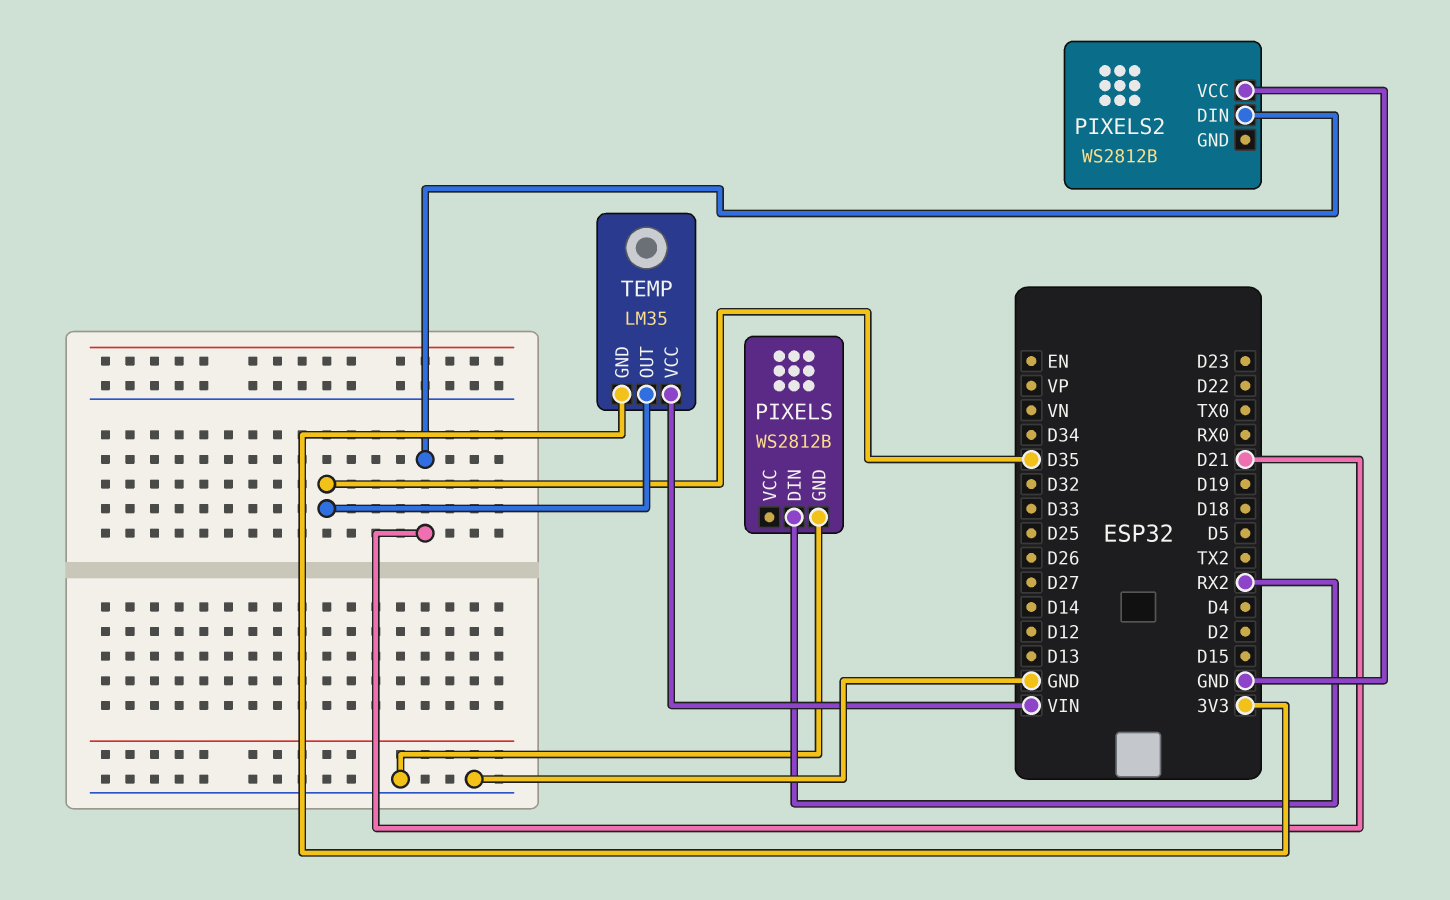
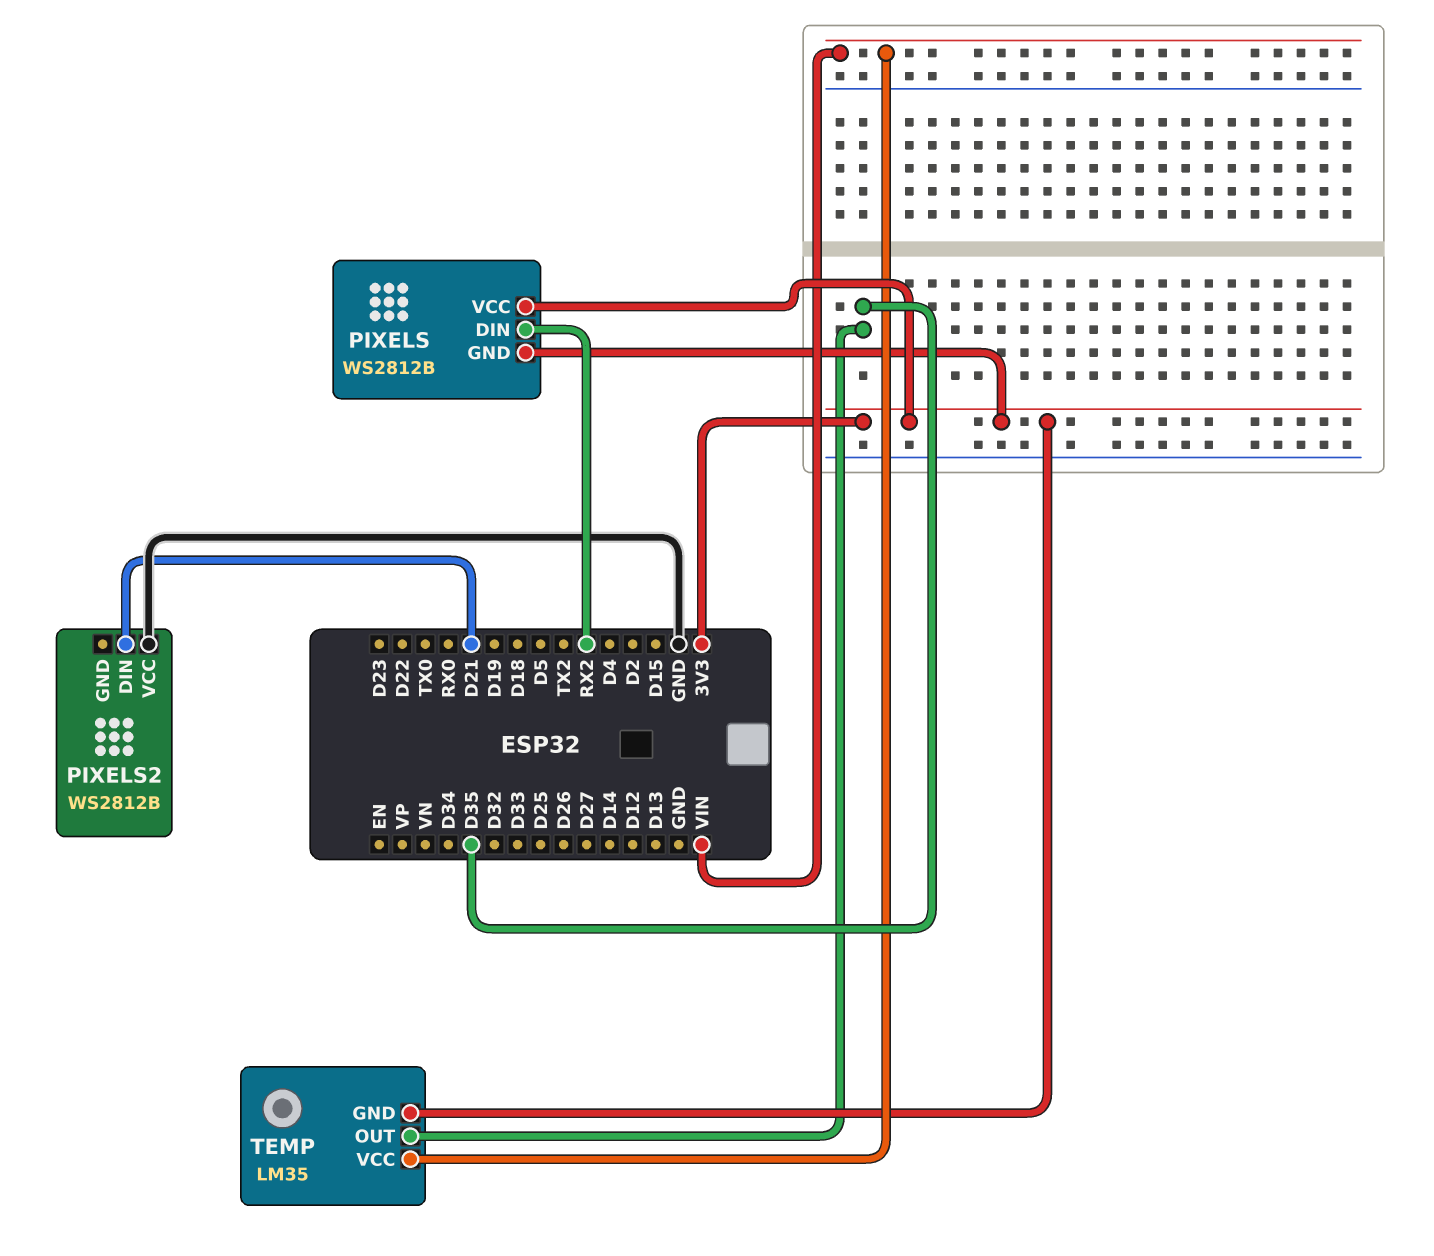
PIXELS pin GND: GND -> 3V3
PIXELS pin VCC: none -> 3V3

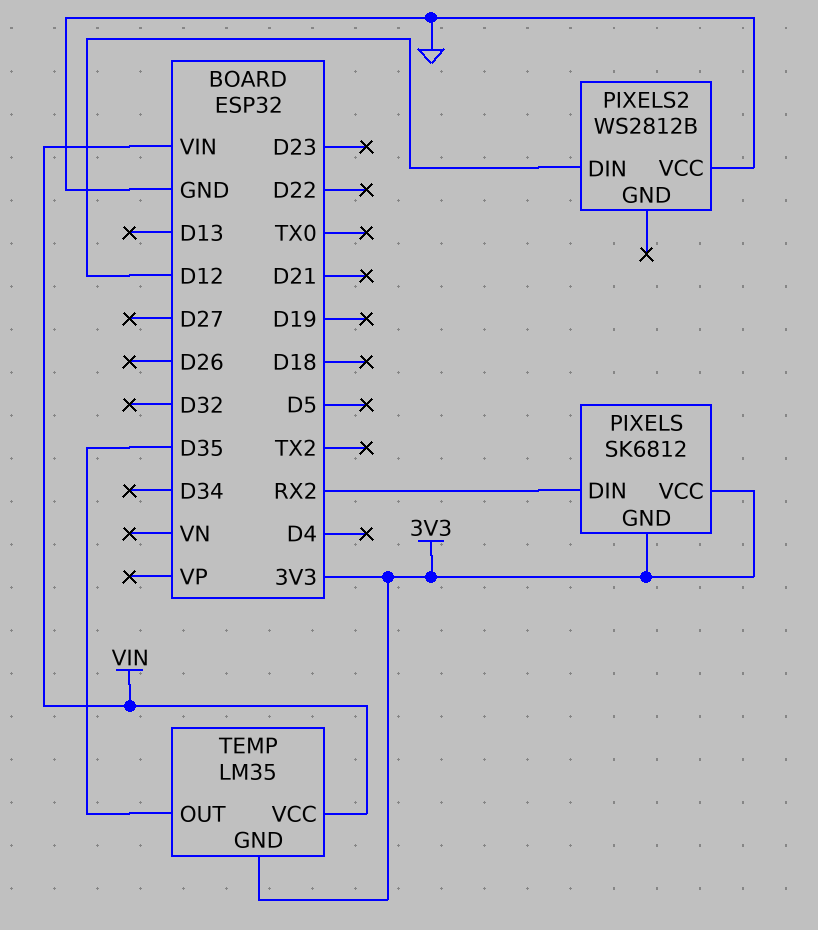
PIXELS: WS2812B -> SK6812
PIXELS2 pin DIN: D21 -> D12

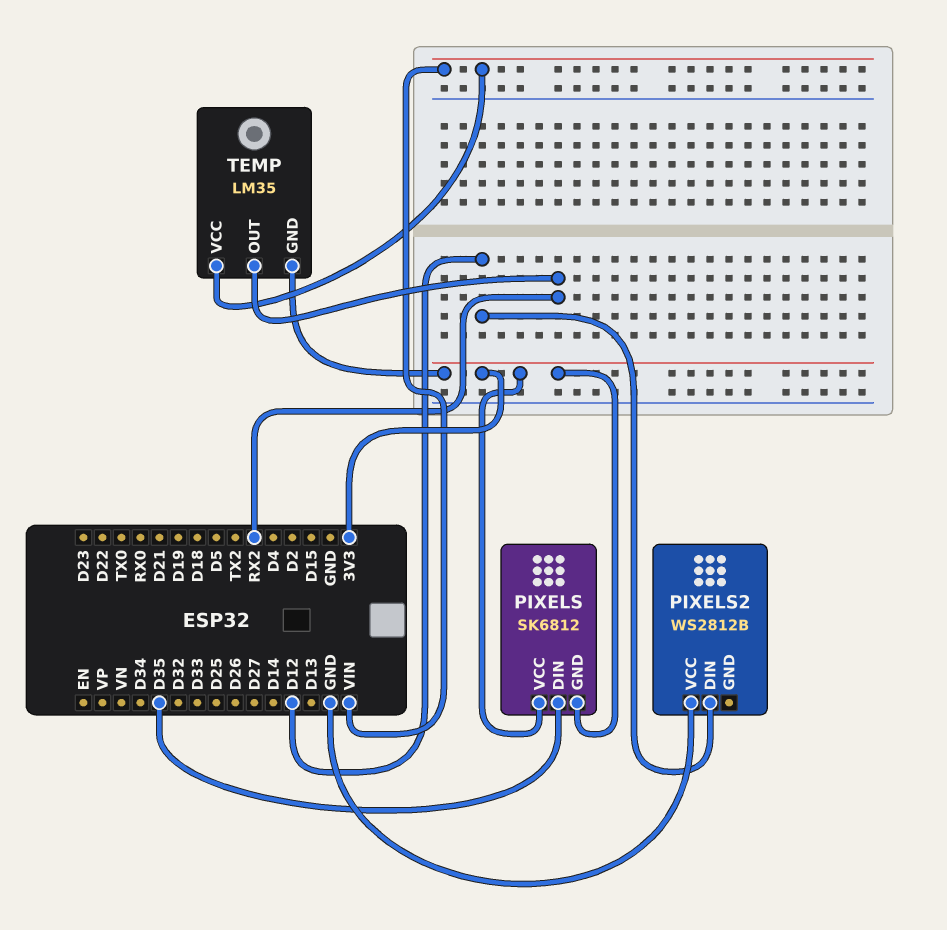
PIXELS pin DIN: RX2 -> D35
TEMP pin OUT: D35 -> RX2

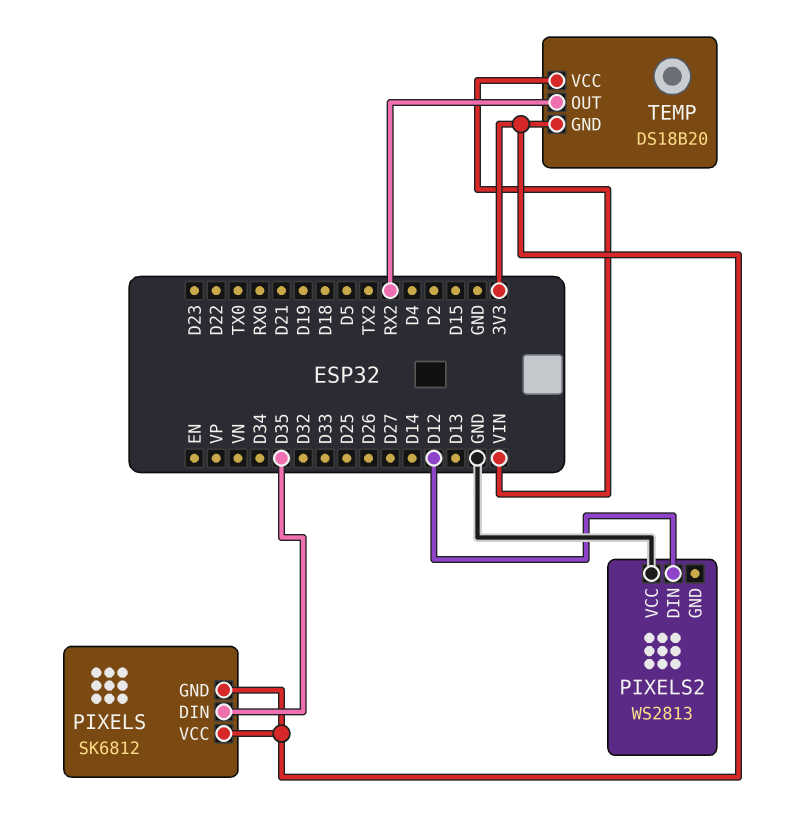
PIXELS2: WS2812B -> WS2813
TEMP: LM35 -> DS18B20

